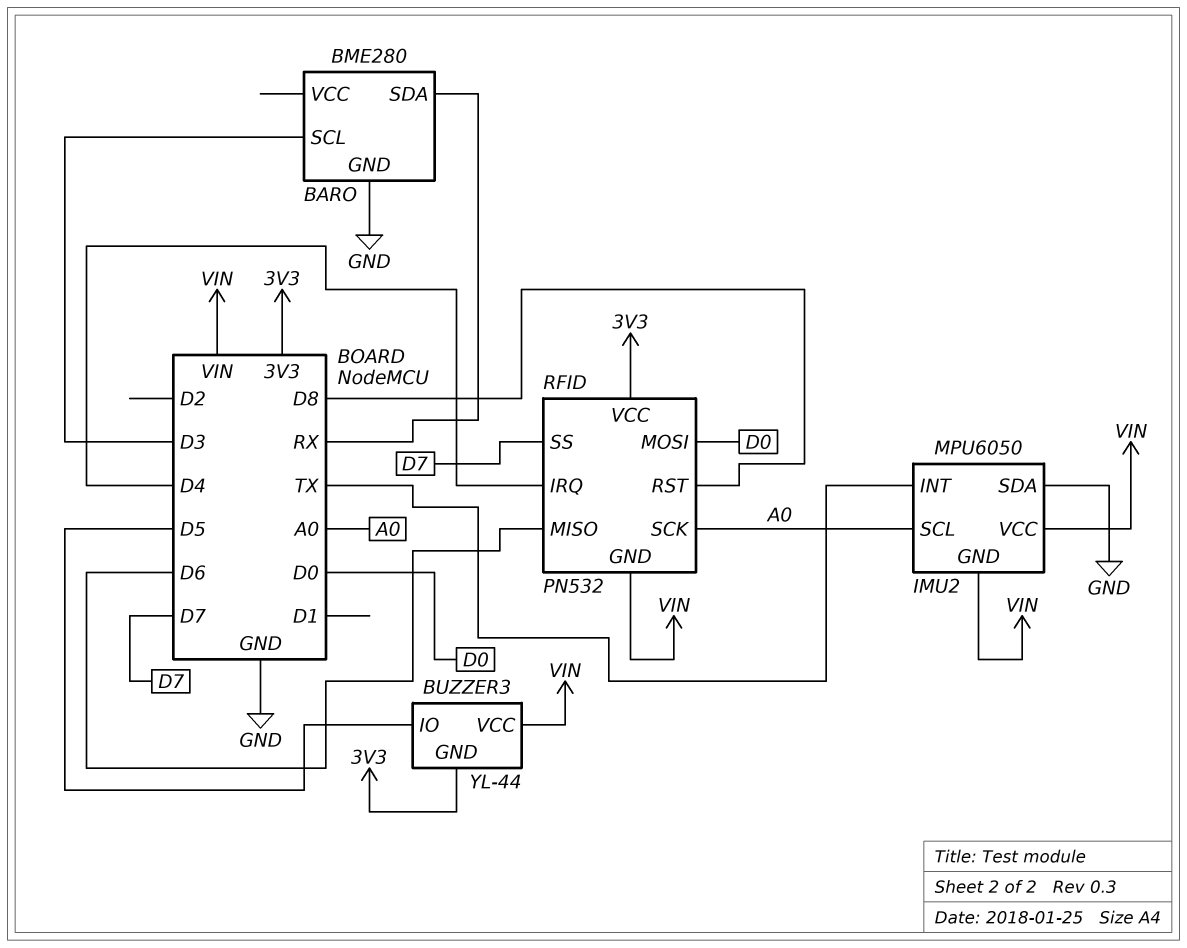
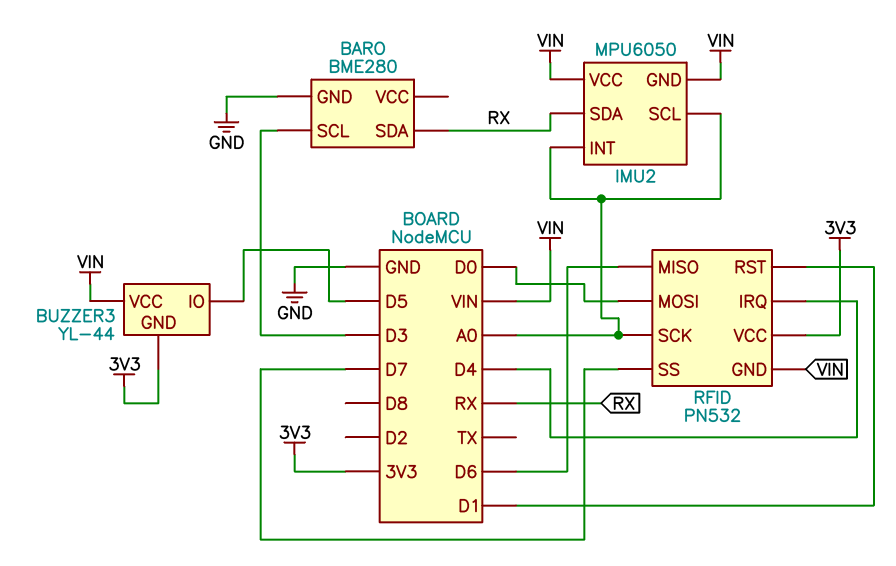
IMU2 pin INT: TX -> A0
IMU2 pin SDA: GND -> RX
RFID pin RST: D8 -> D1

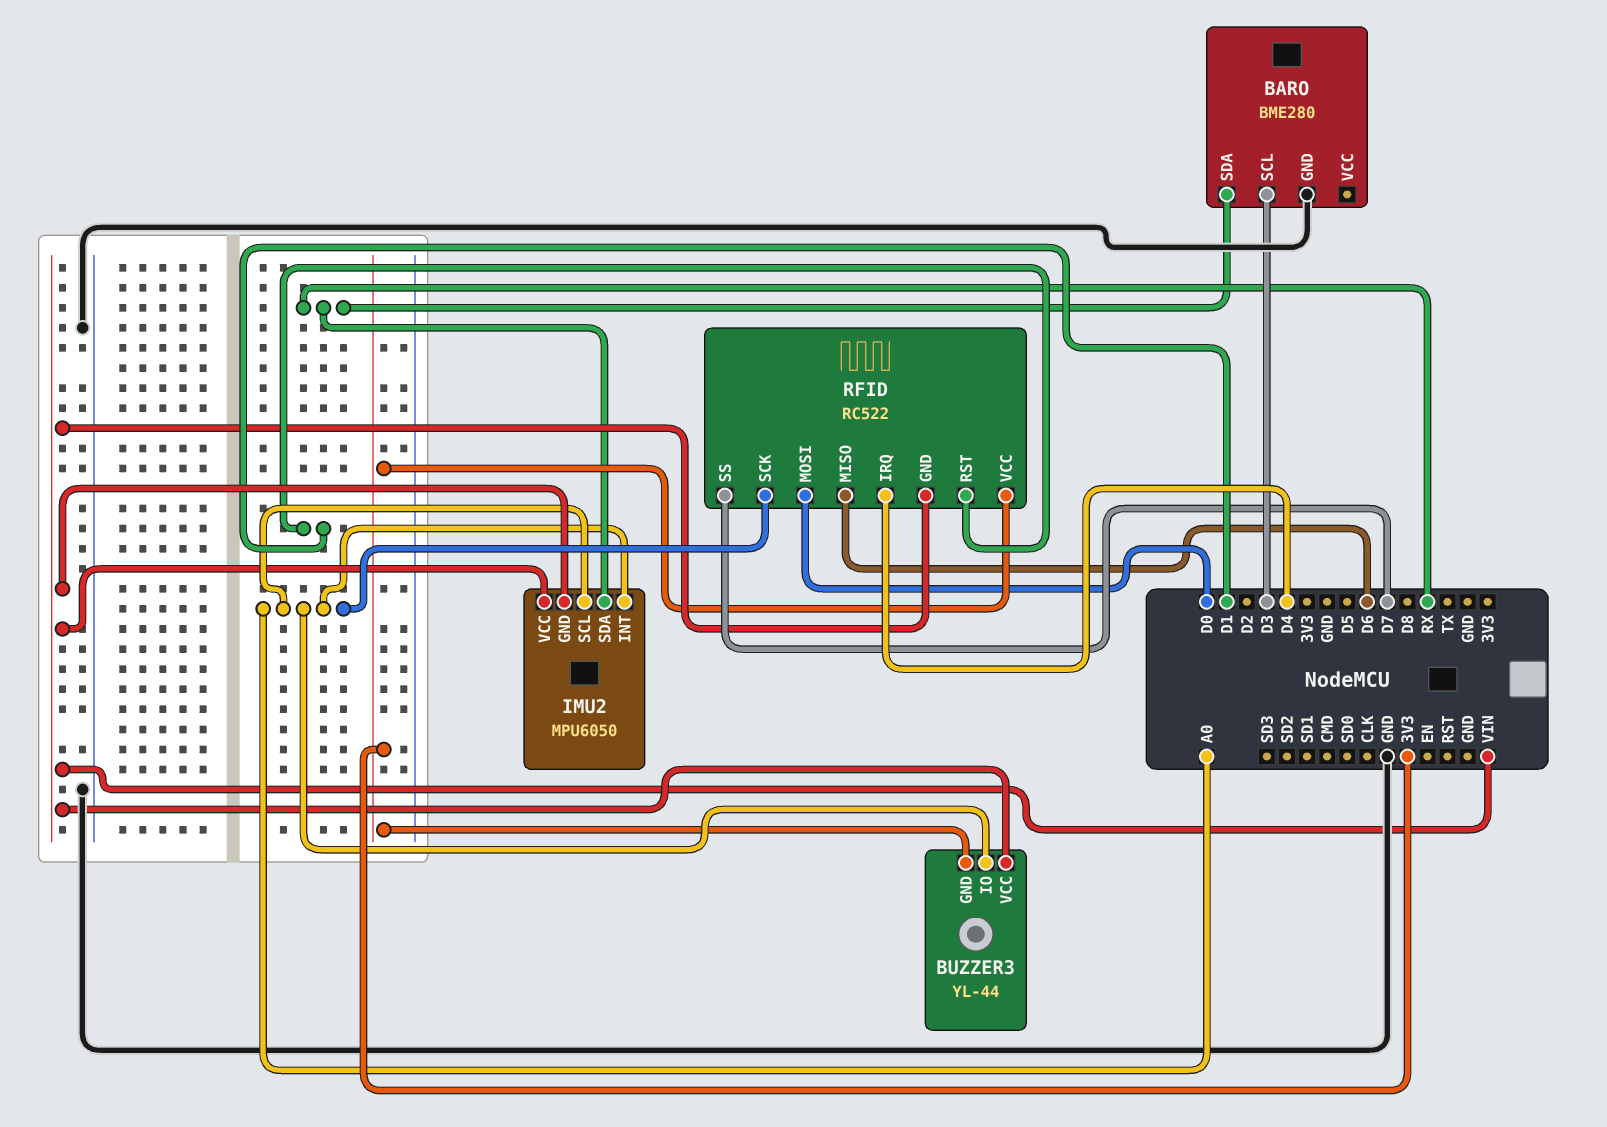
BUZZER3 pin IO: D5 -> A0
RFID: PN532 -> RC522

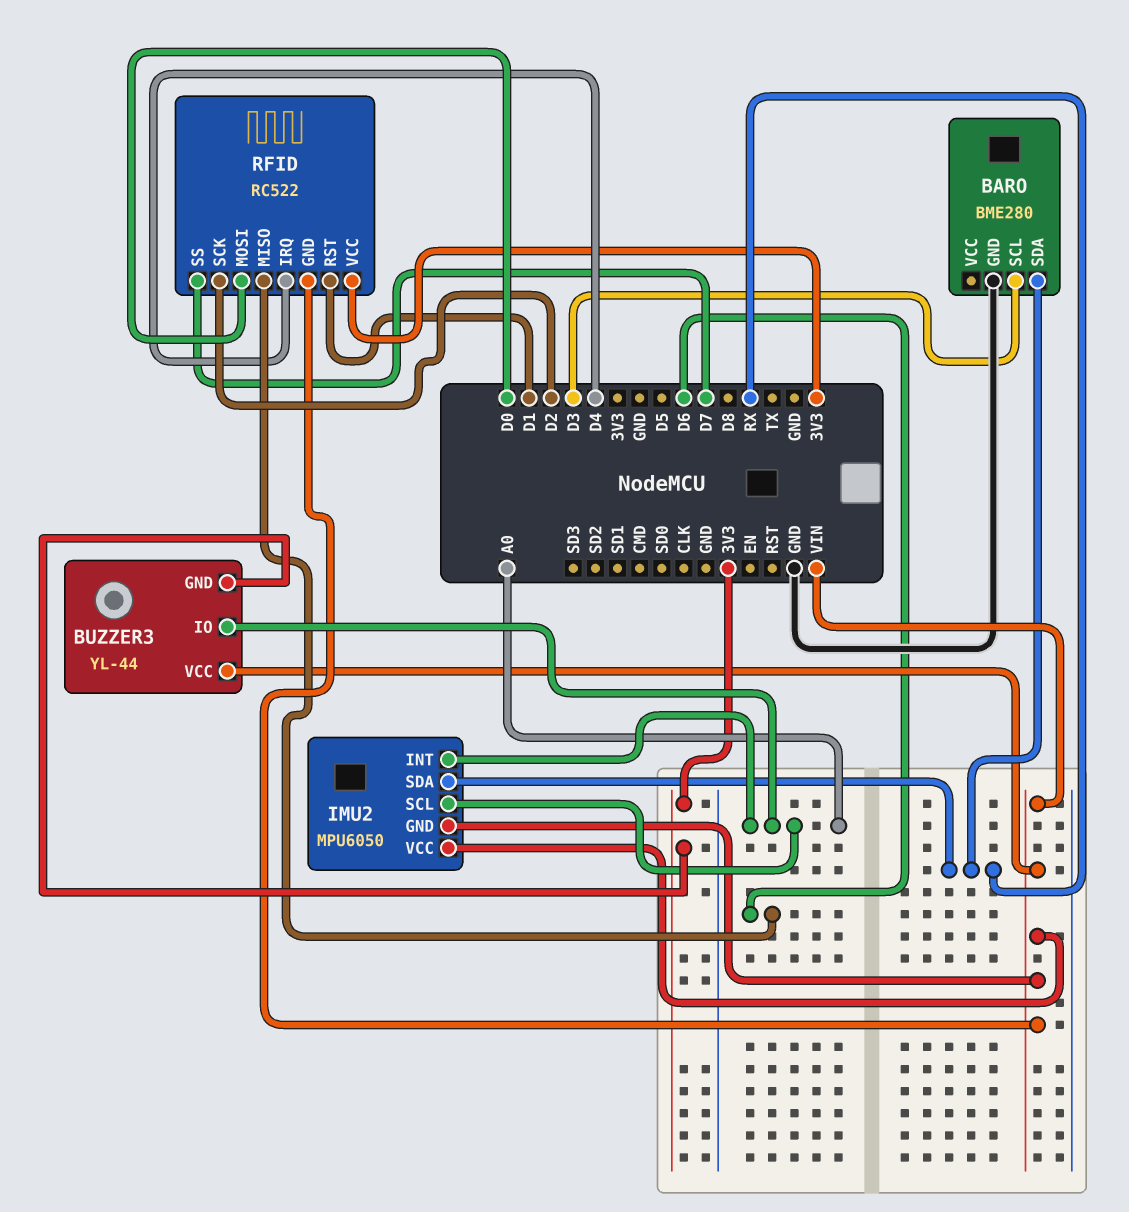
RFID pin SCK: A0 -> D2

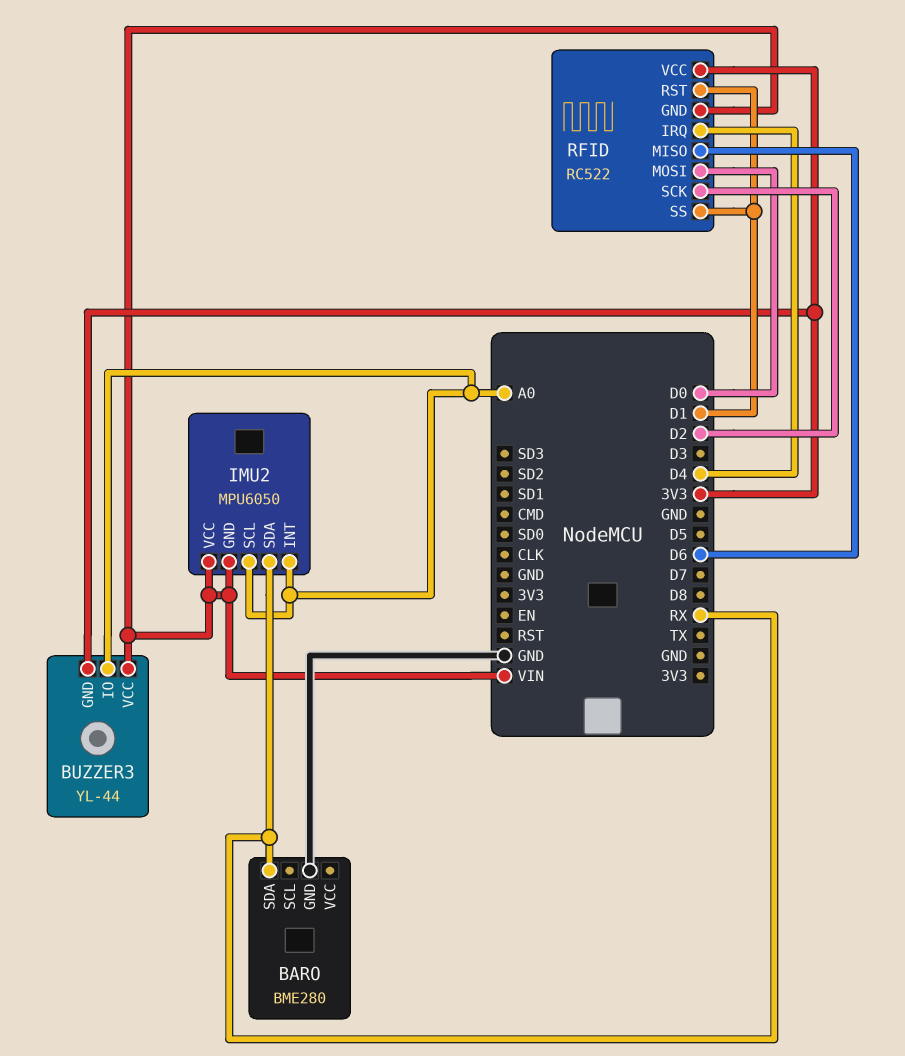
BARO pin SCL: D3 -> none
RFID pin SS: D7 -> D1

